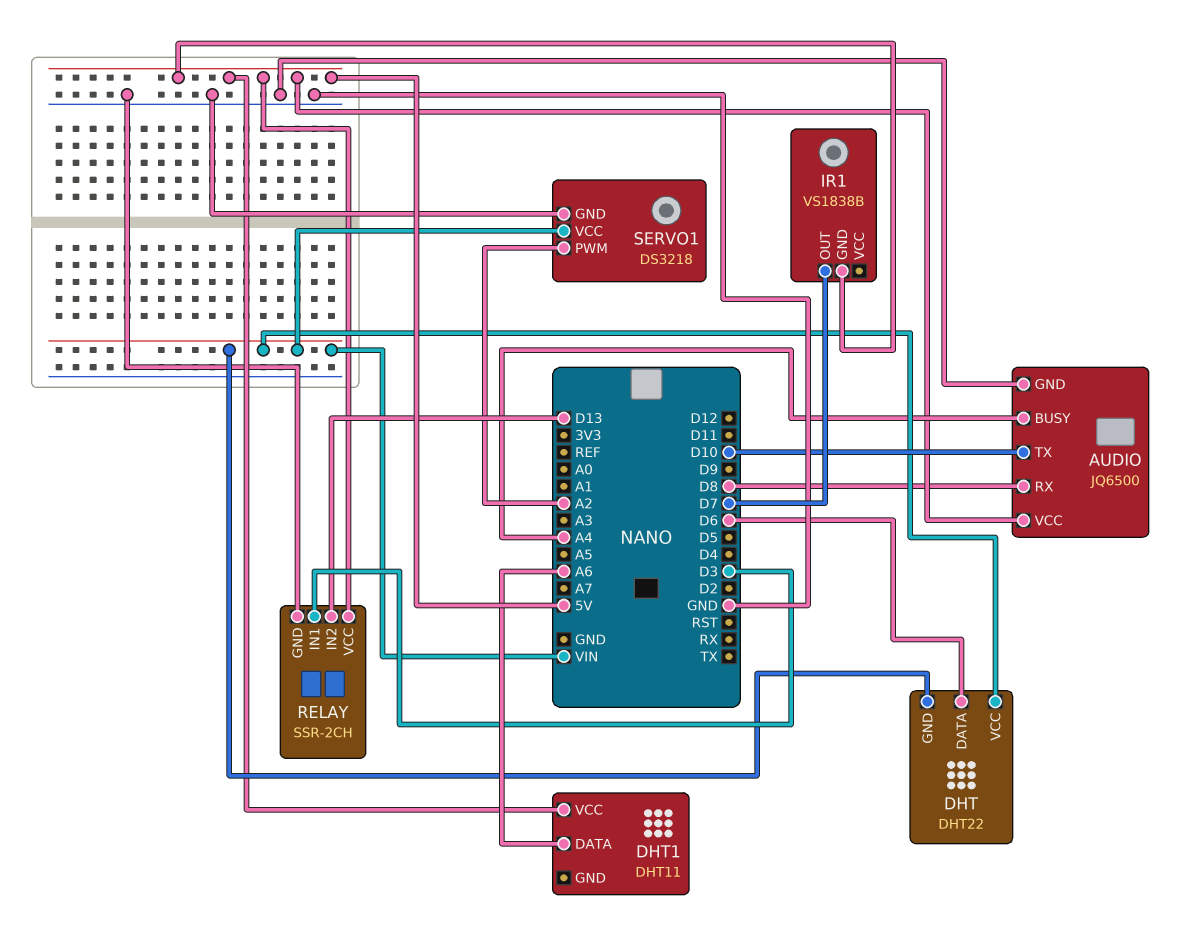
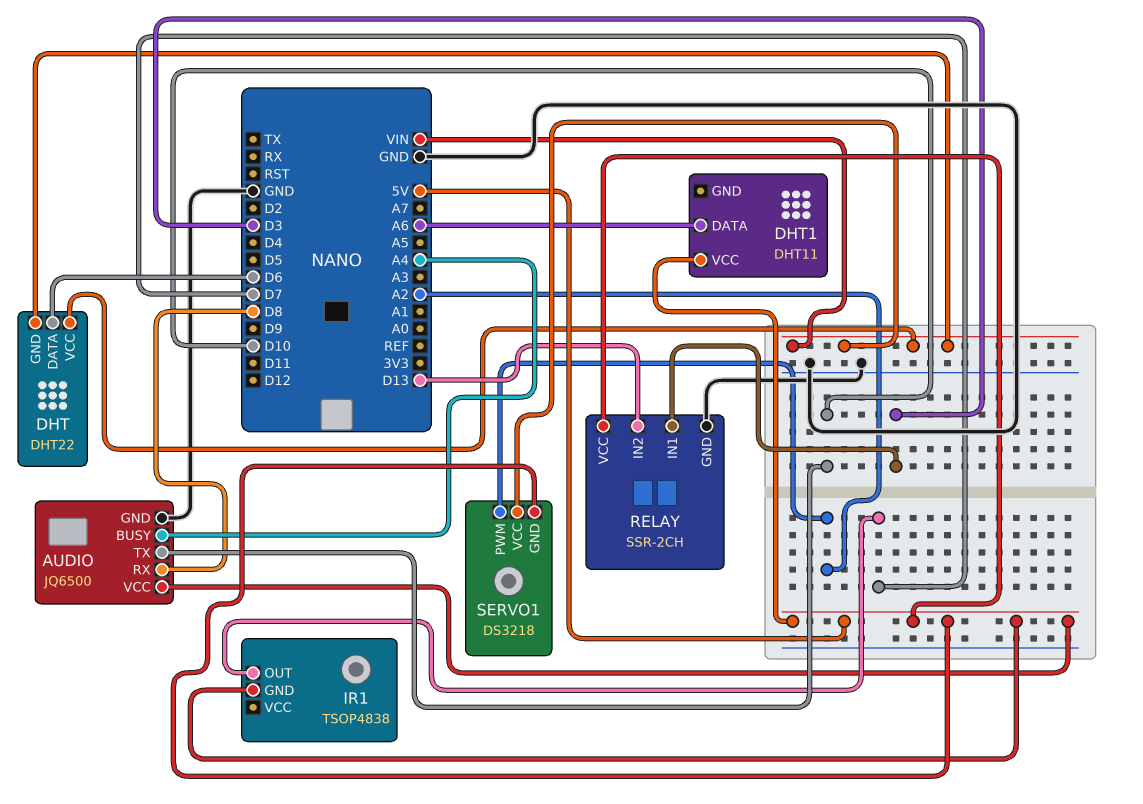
IR1: VS1838B -> TSOP4838
SERVO1 pin GND: GND -> 5V

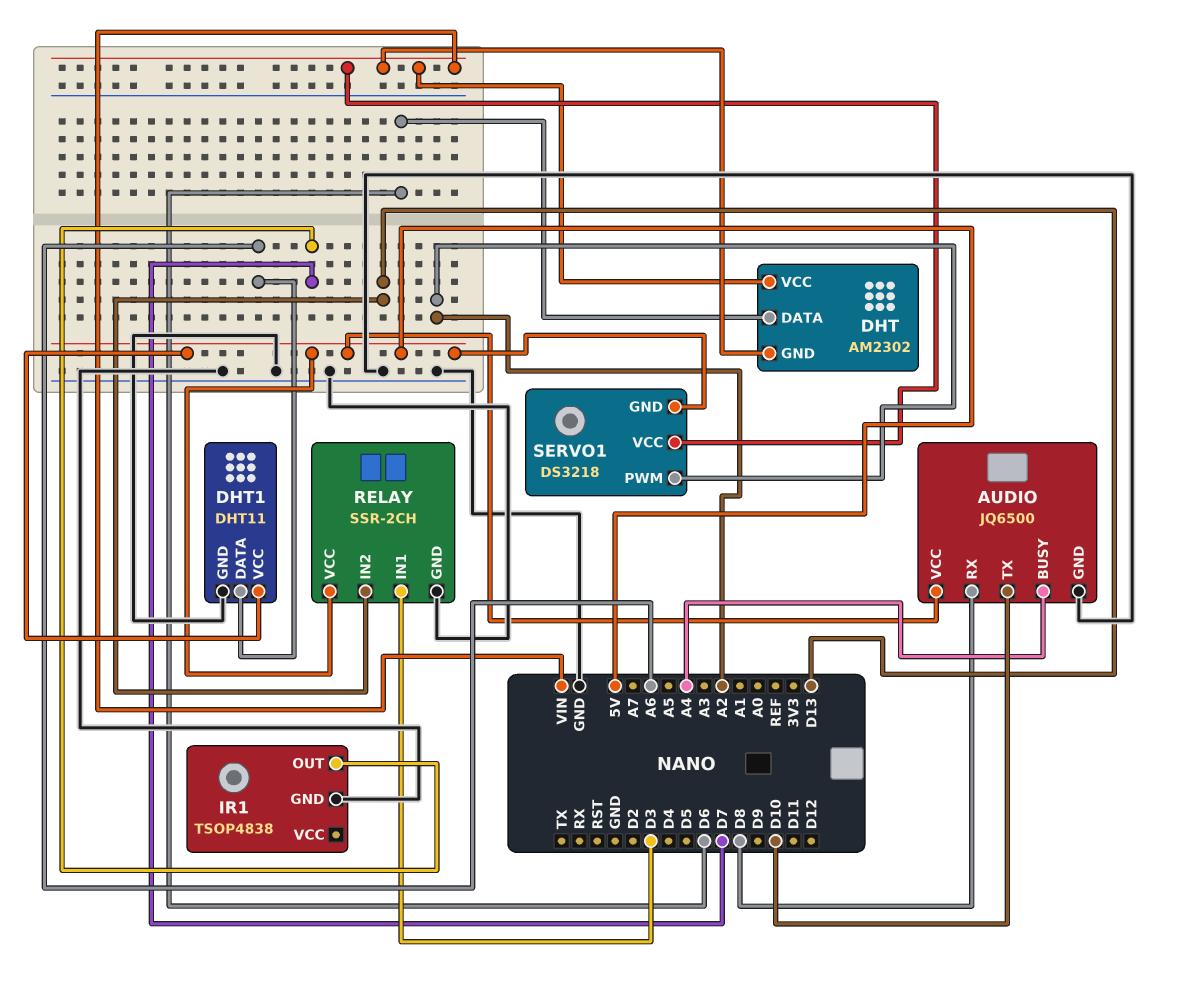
DHT: DHT22 -> AM2302
DHT1 pin GND: none -> GND
IR1 pin GND: 5V -> GND

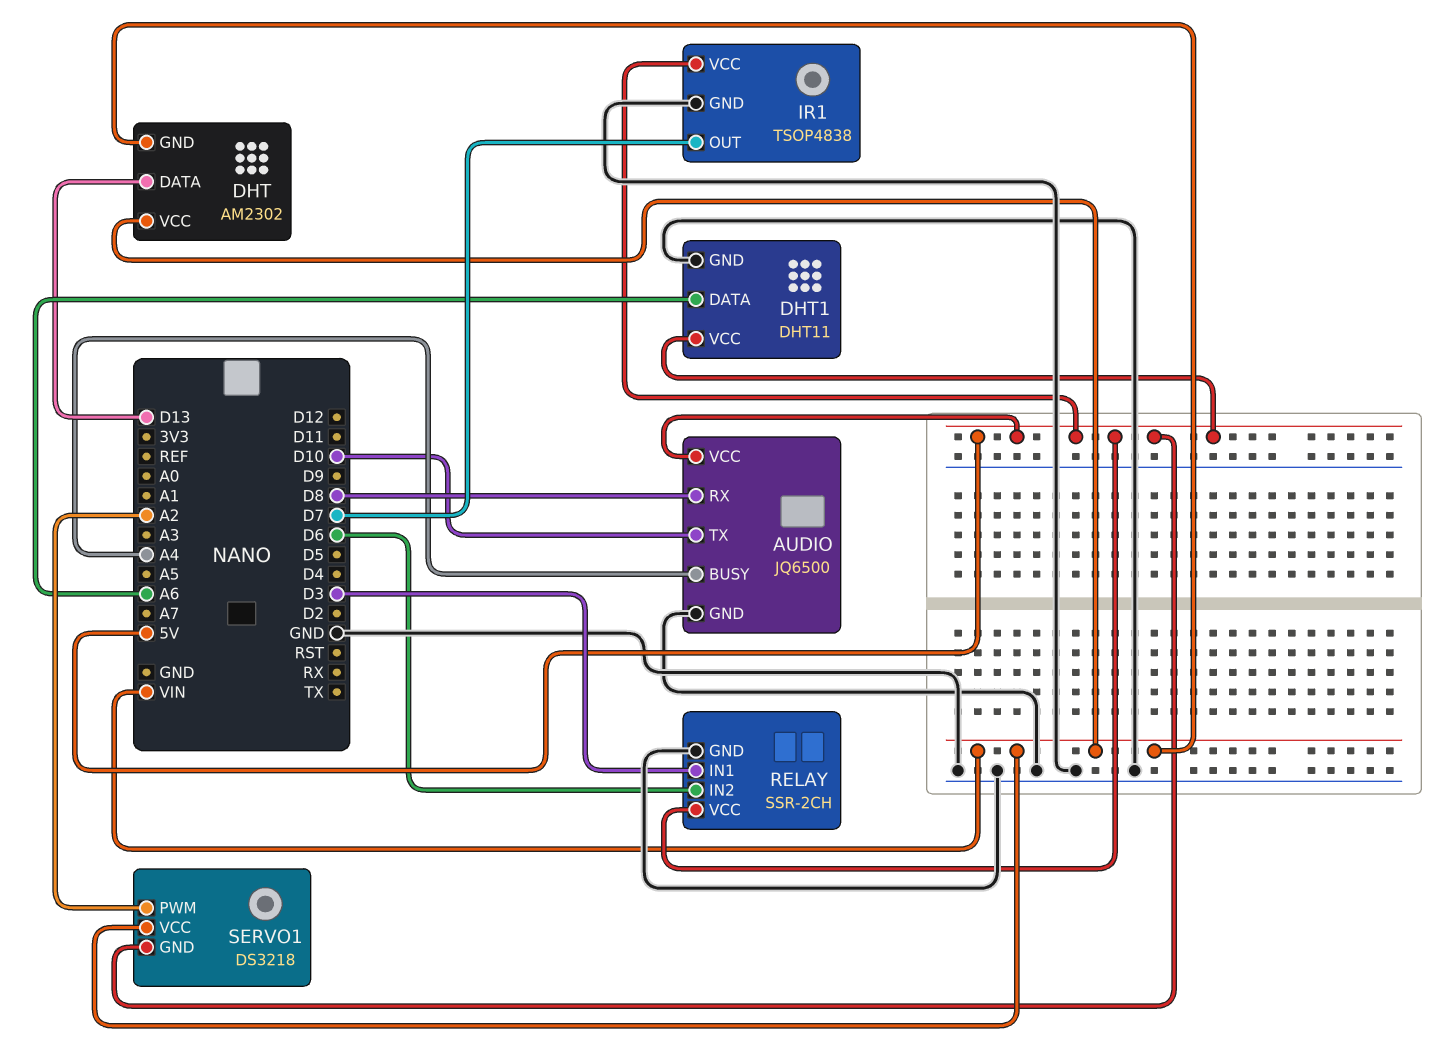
DHT pin DATA: D6 -> D13
IR1 pin VCC: none -> 5V
RELAY pin IN2: D13 -> D6

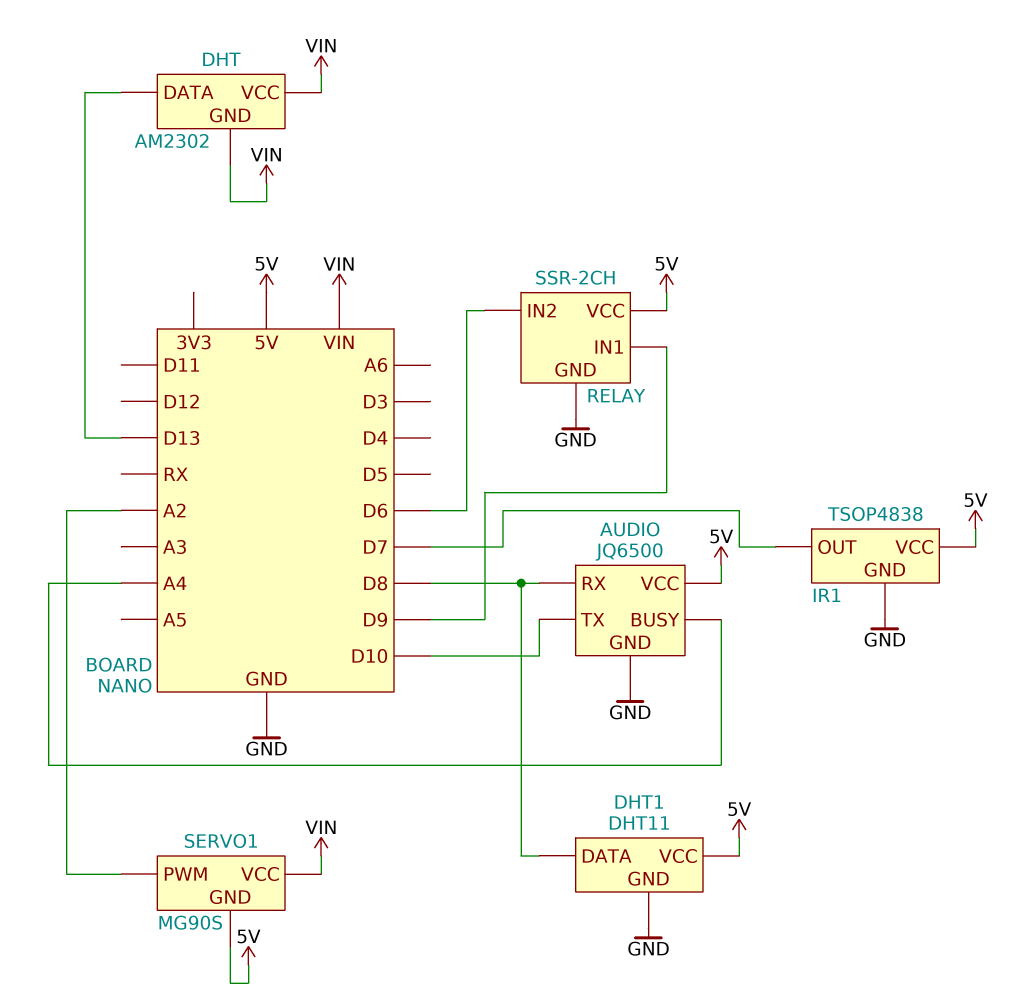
DHT1 pin DATA: A6 -> D8
RELAY pin IN1: D3 -> D9
SERVO1: DS3218 -> MG90S

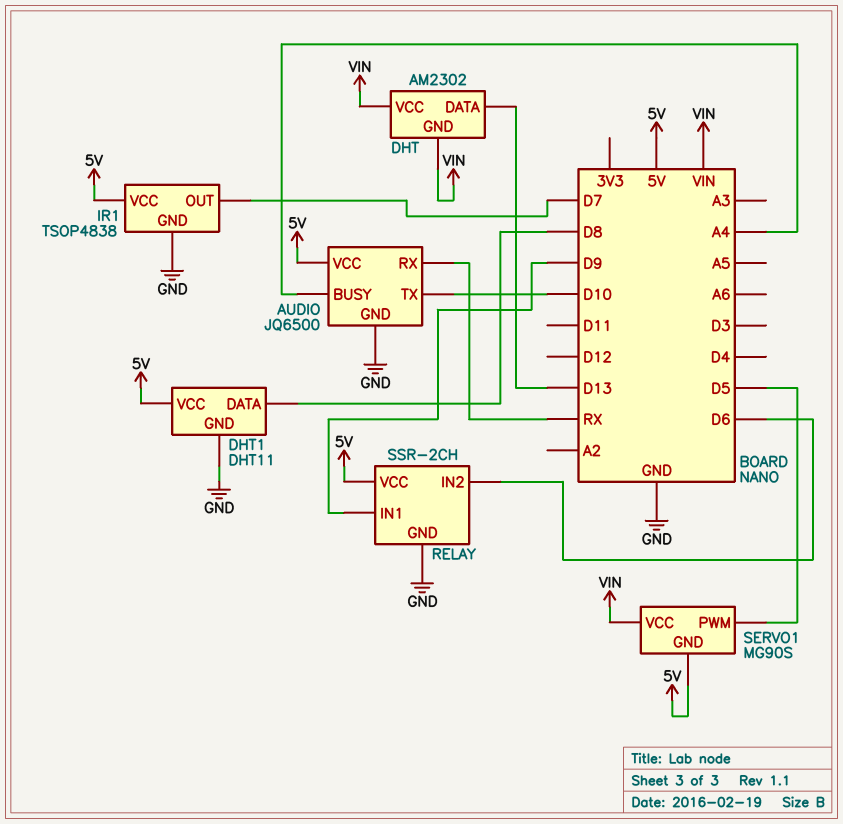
AUDIO pin RX: D8 -> RX
SERVO1 pin PWM: A2 -> D5

